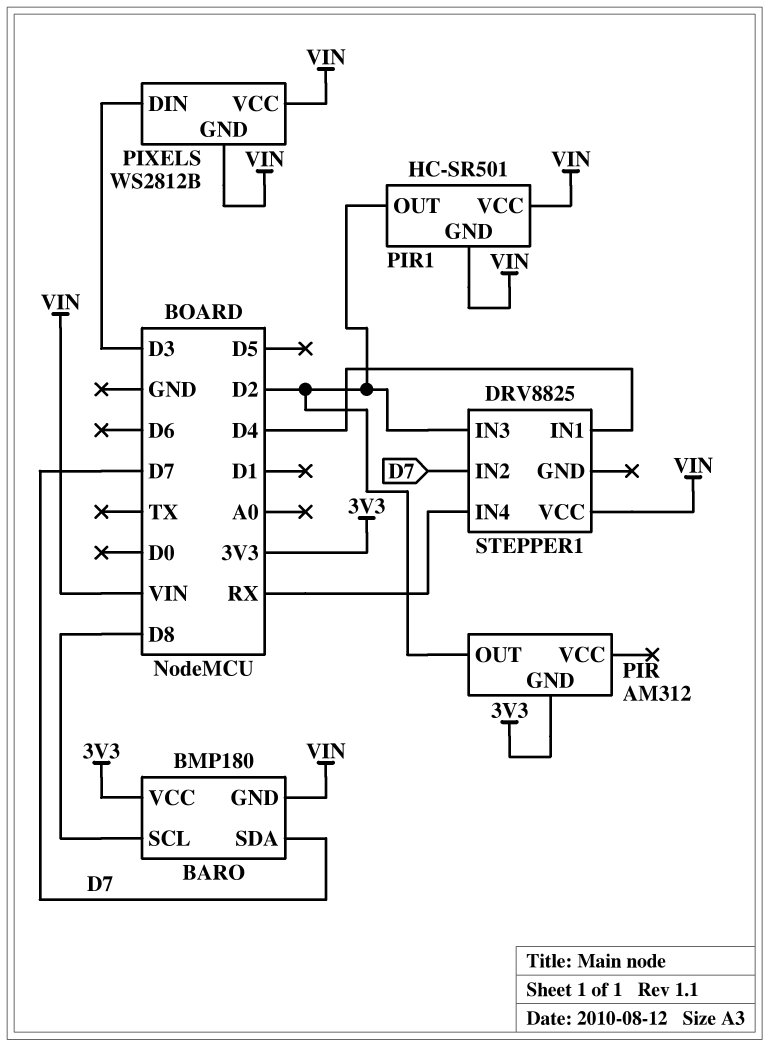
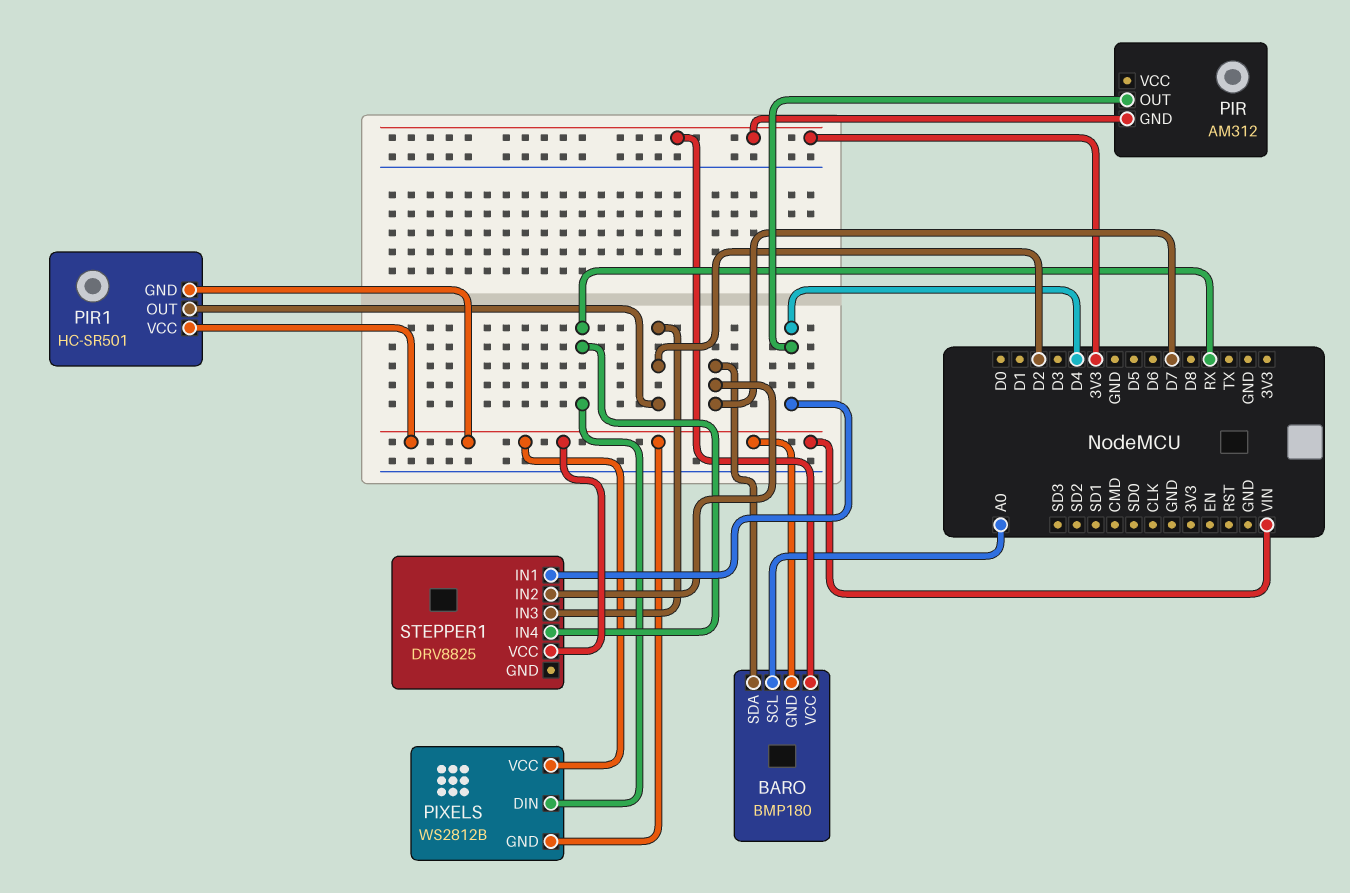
BARO pin SCL: D8 -> A0
PIR pin OUT: D2 -> D4
PIXELS pin DIN: D3 -> RX

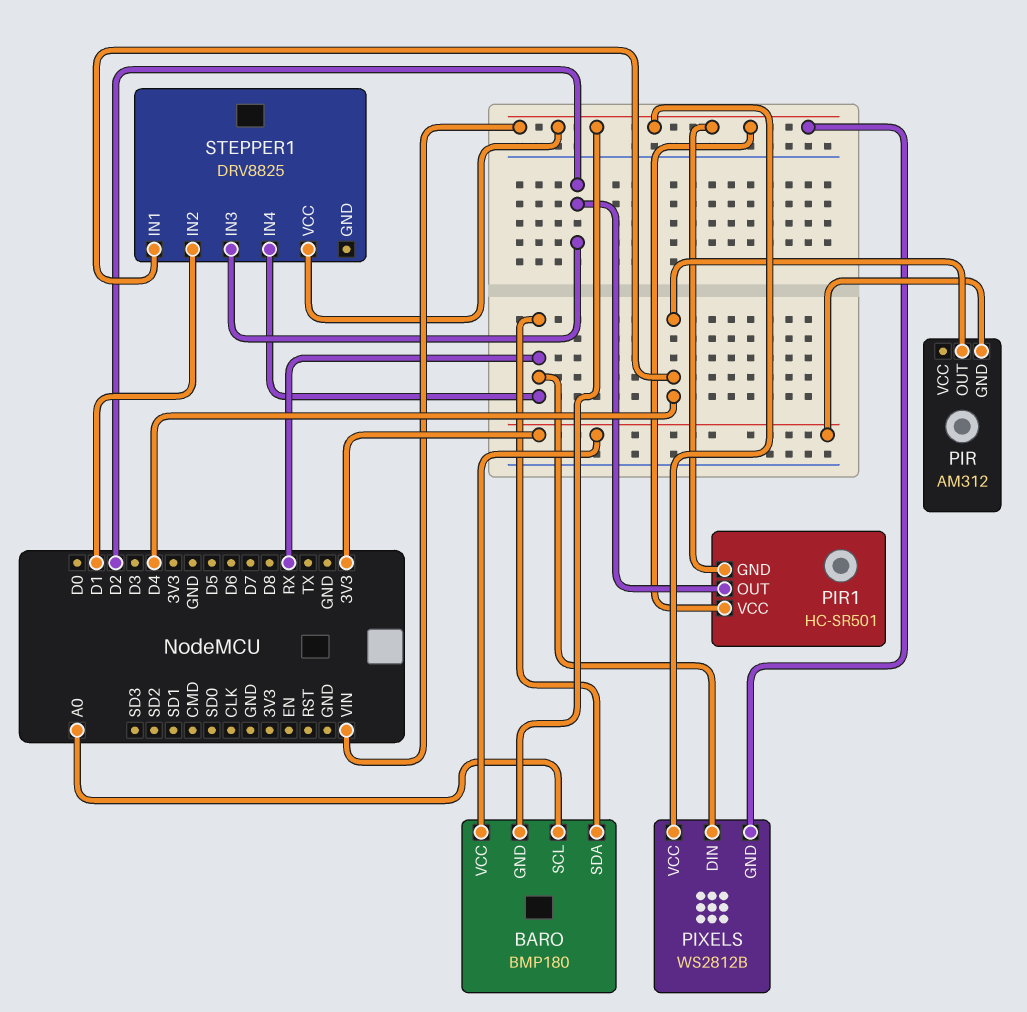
BARO pin SDA: D7 -> RX
STEPPER1 pin IN2: D7 -> D1

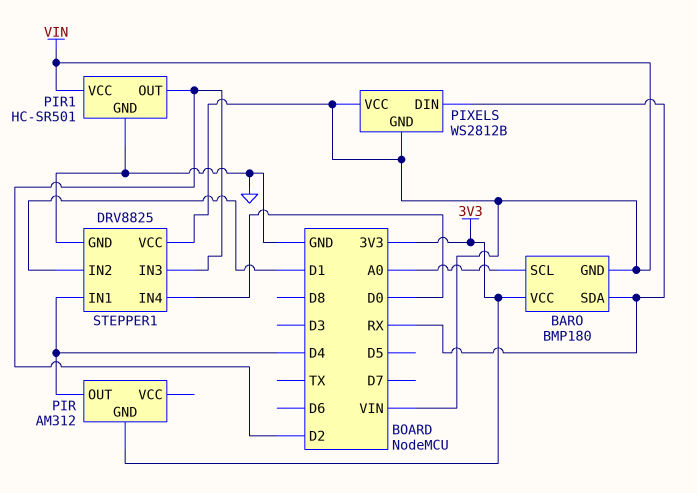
PIR1 pin GND: VIN -> GND
STEPPER1 pin GND: none -> GND
STEPPER1 pin IN4: RX -> D0

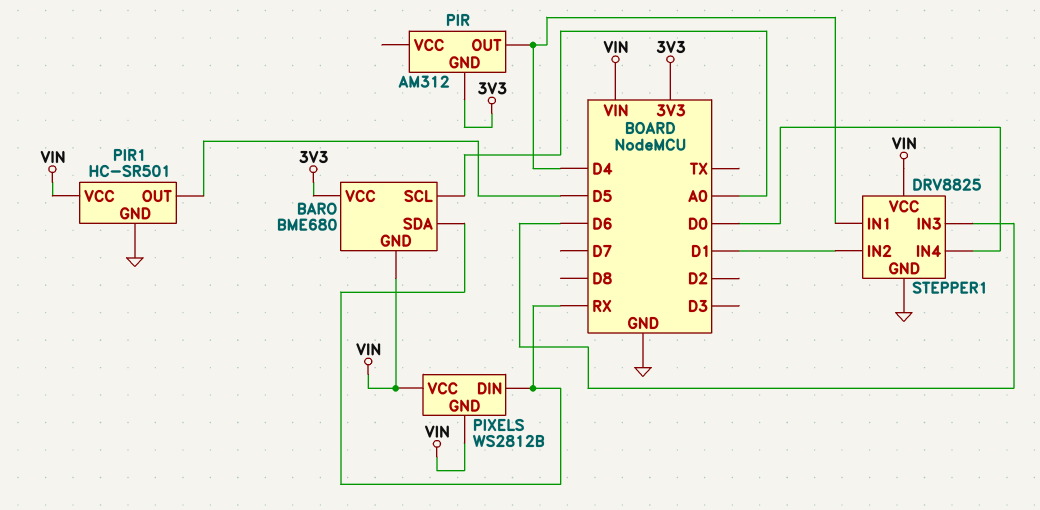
BARO: BMP180 -> BME680
PIR1 pin OUT: D2 -> D5
STEPPER1 pin IN3: D2 -> D6

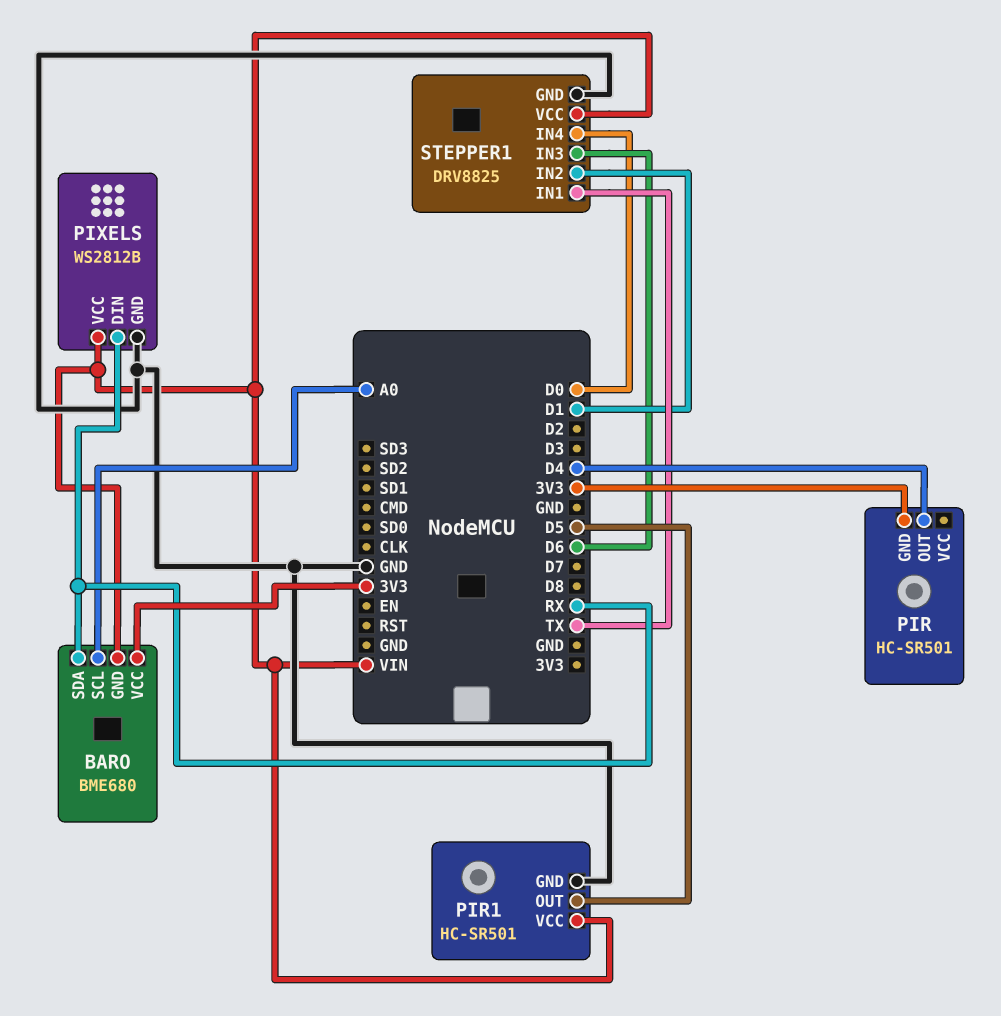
PIR: AM312 -> HC-SR501
PIXELS pin GND: VIN -> GND
STEPPER1 pin IN1: D4 -> TX

